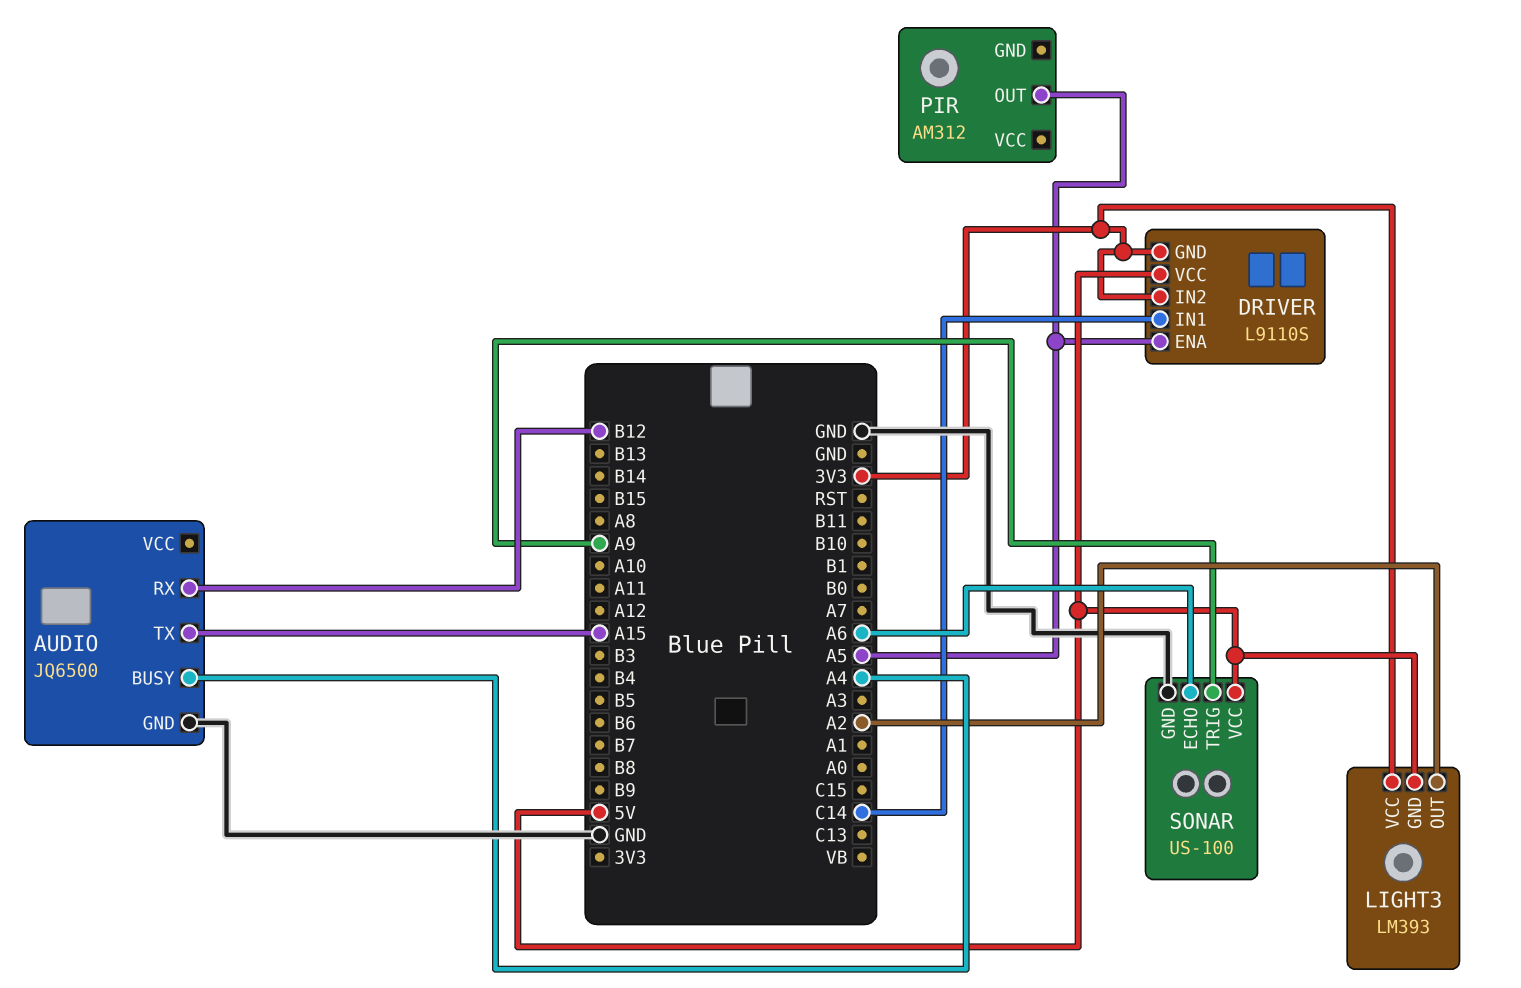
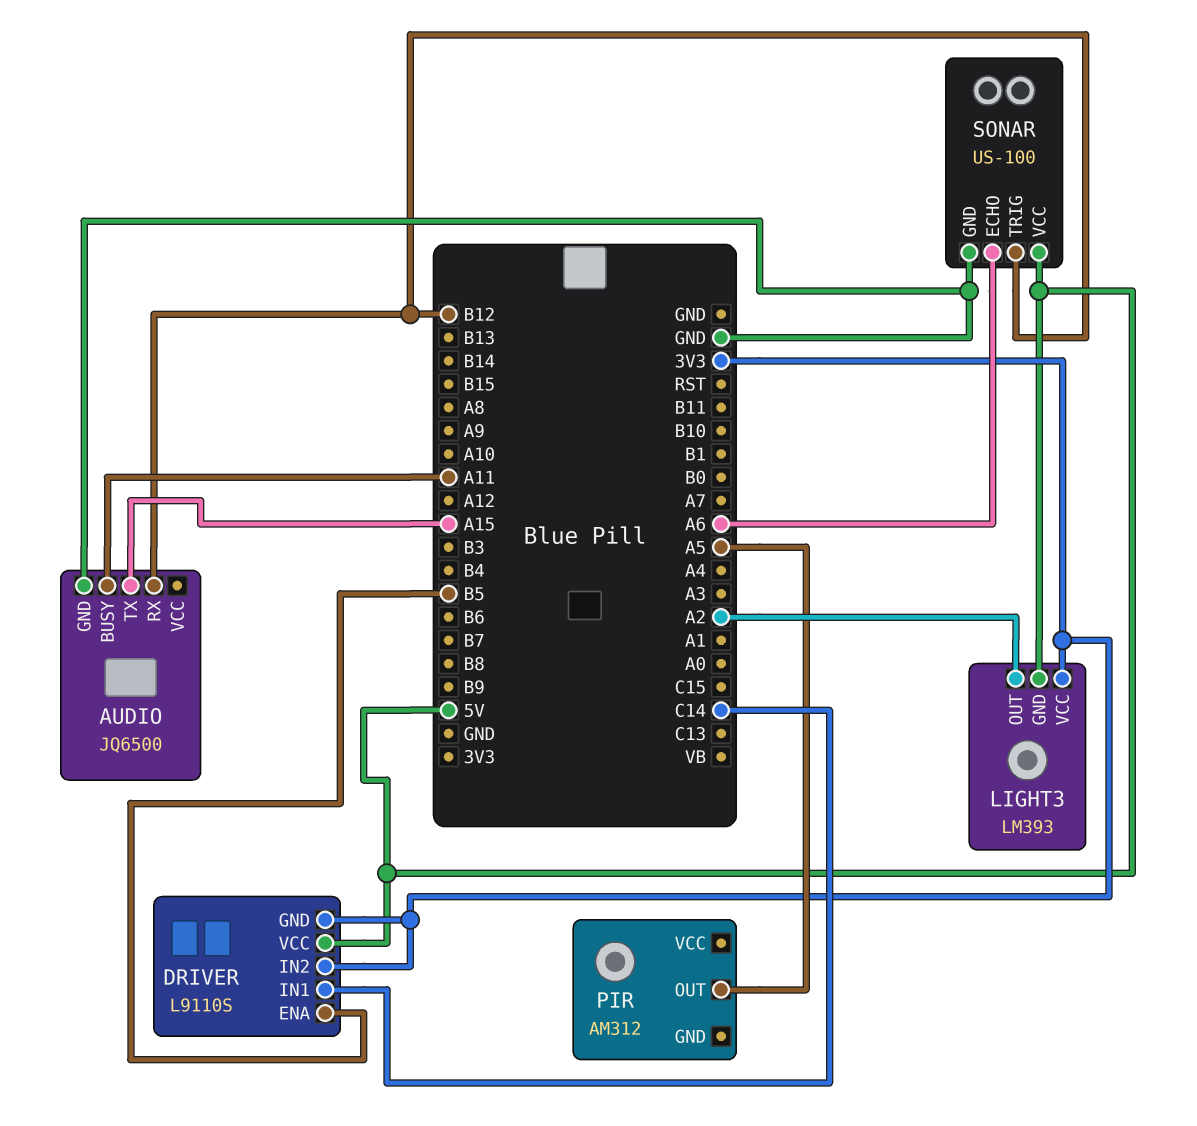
AUDIO pin BUSY: A4 -> A11
DRIVER pin ENA: A5 -> B5
SONAR pin TRIG: A9 -> B12

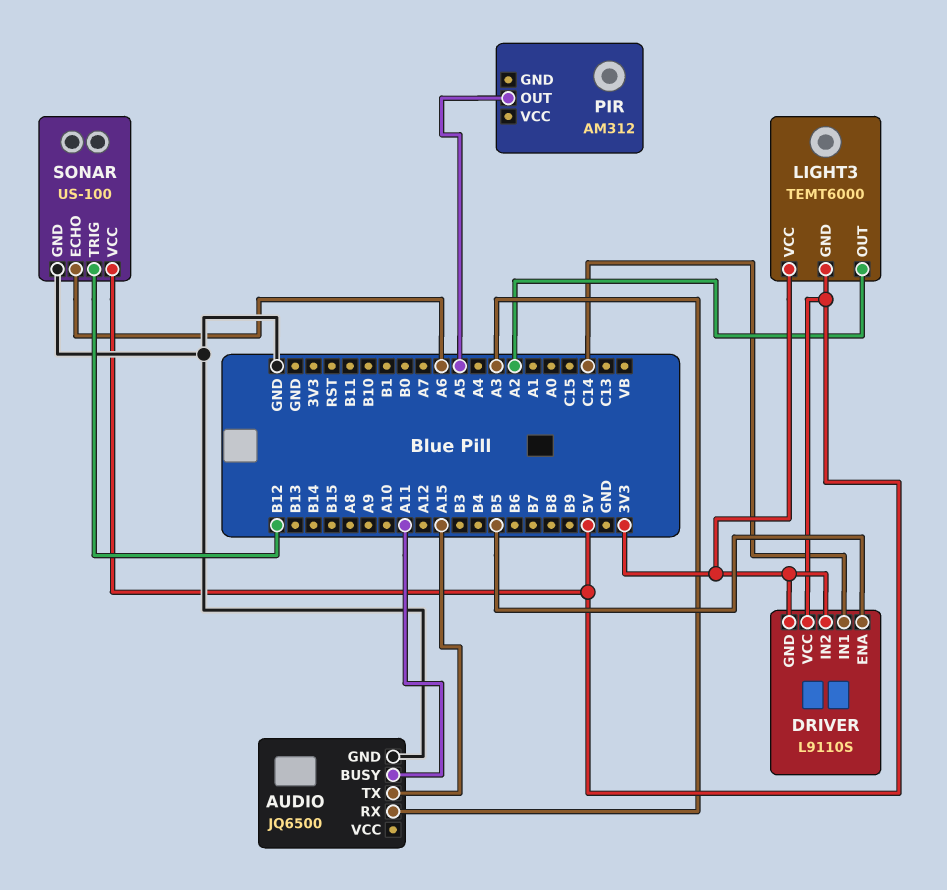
AUDIO pin RX: B12 -> A3
LIGHT3: LM393 -> TEMT6000

